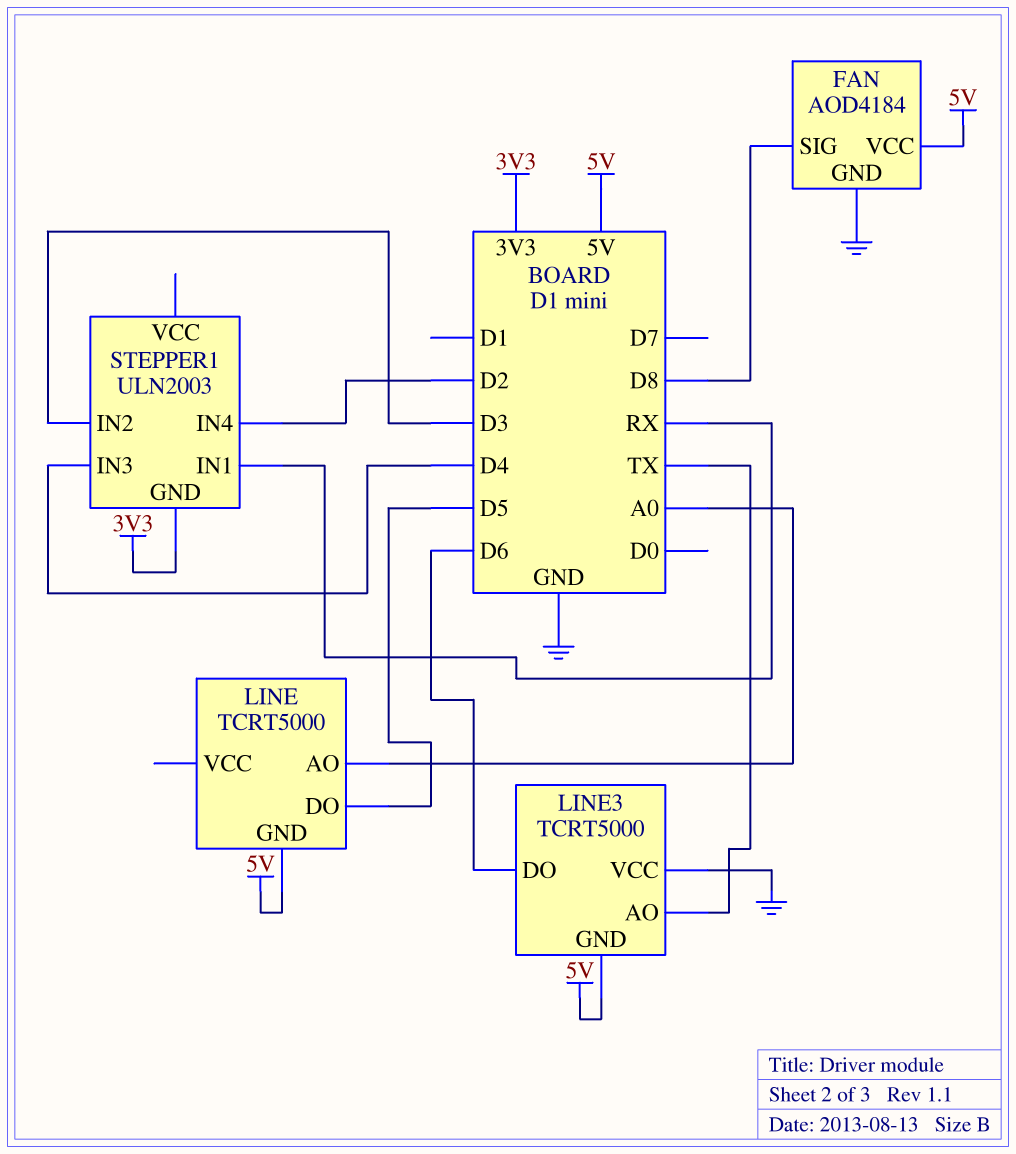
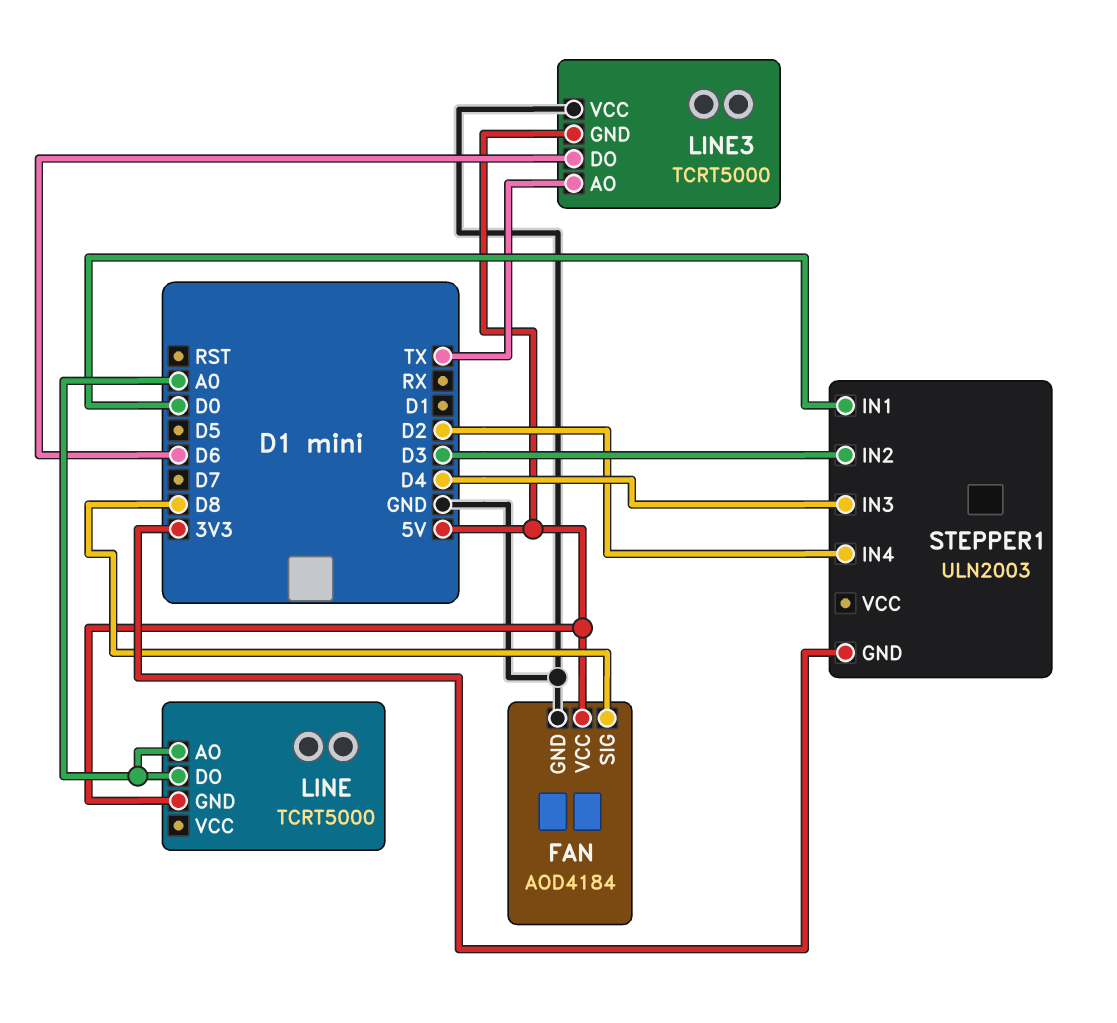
LINE pin DO: D5 -> A0
STEPPER1 pin IN1: RX -> D0

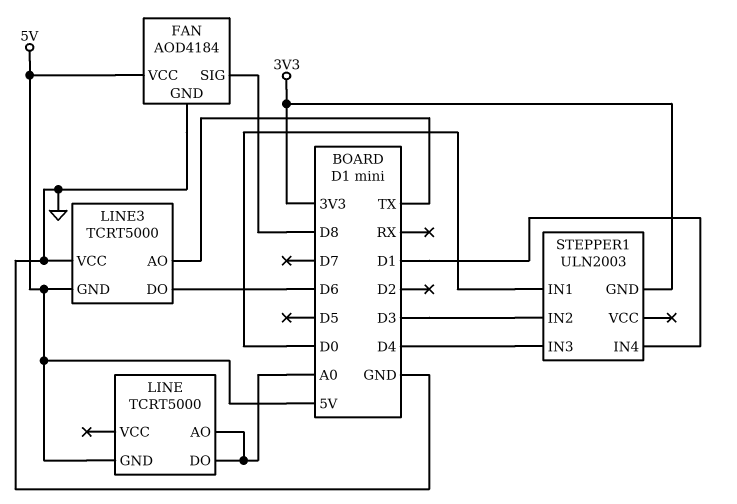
STEPPER1 pin IN4: D2 -> D1

